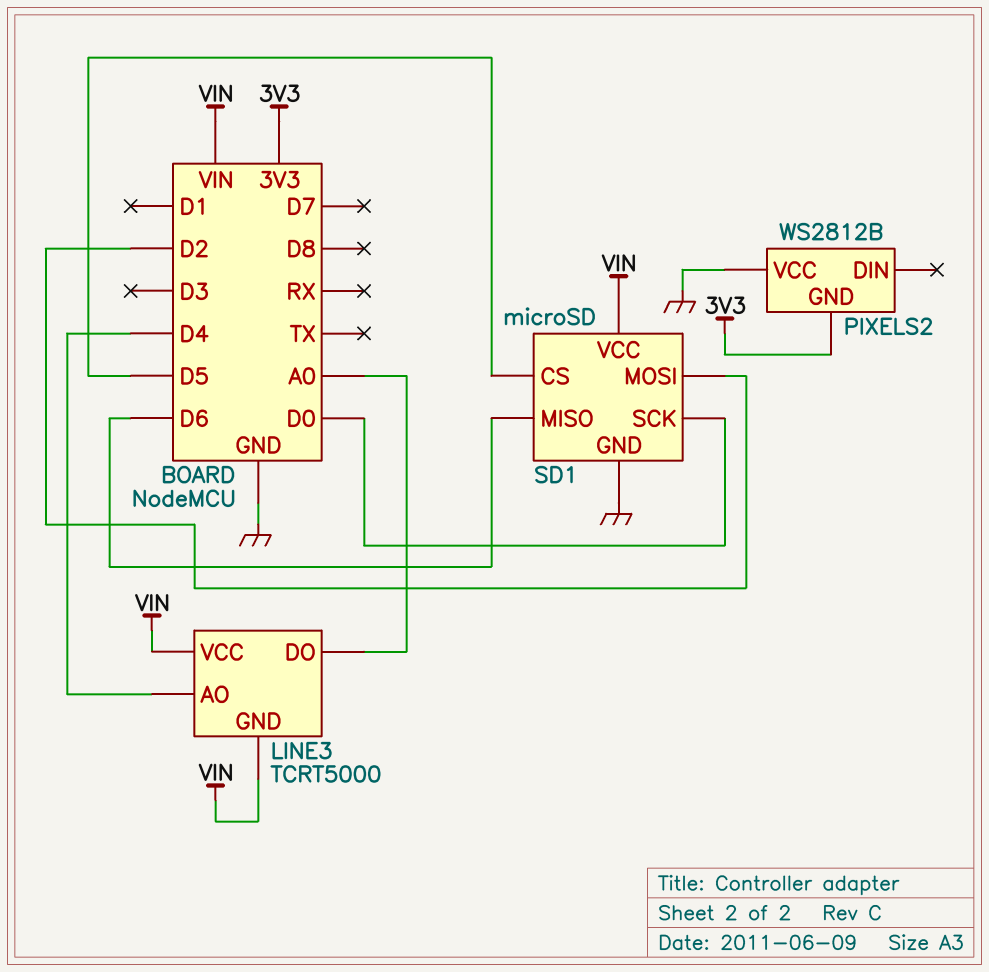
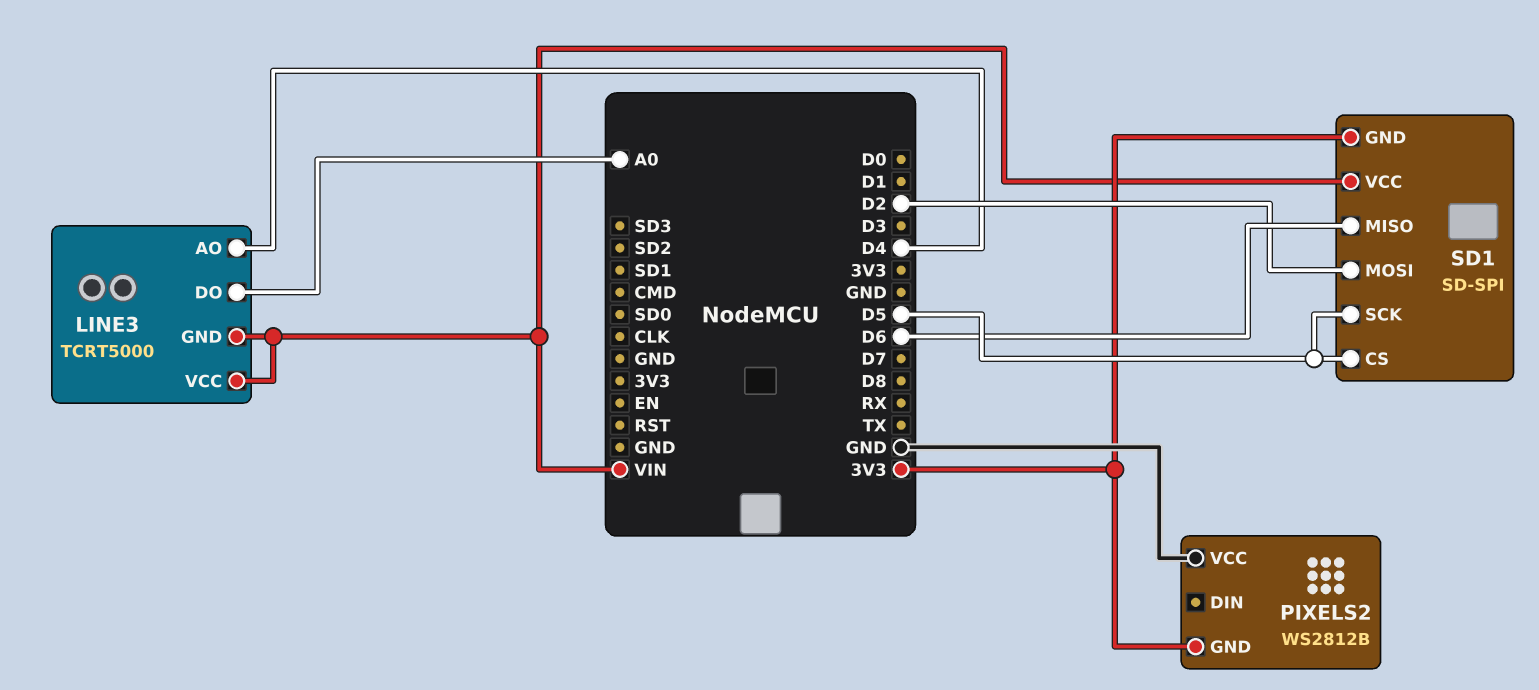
SD1: microSD -> SD-SPI
SD1 pin GND: GND -> 3V3
SD1 pin SCK: D0 -> D5

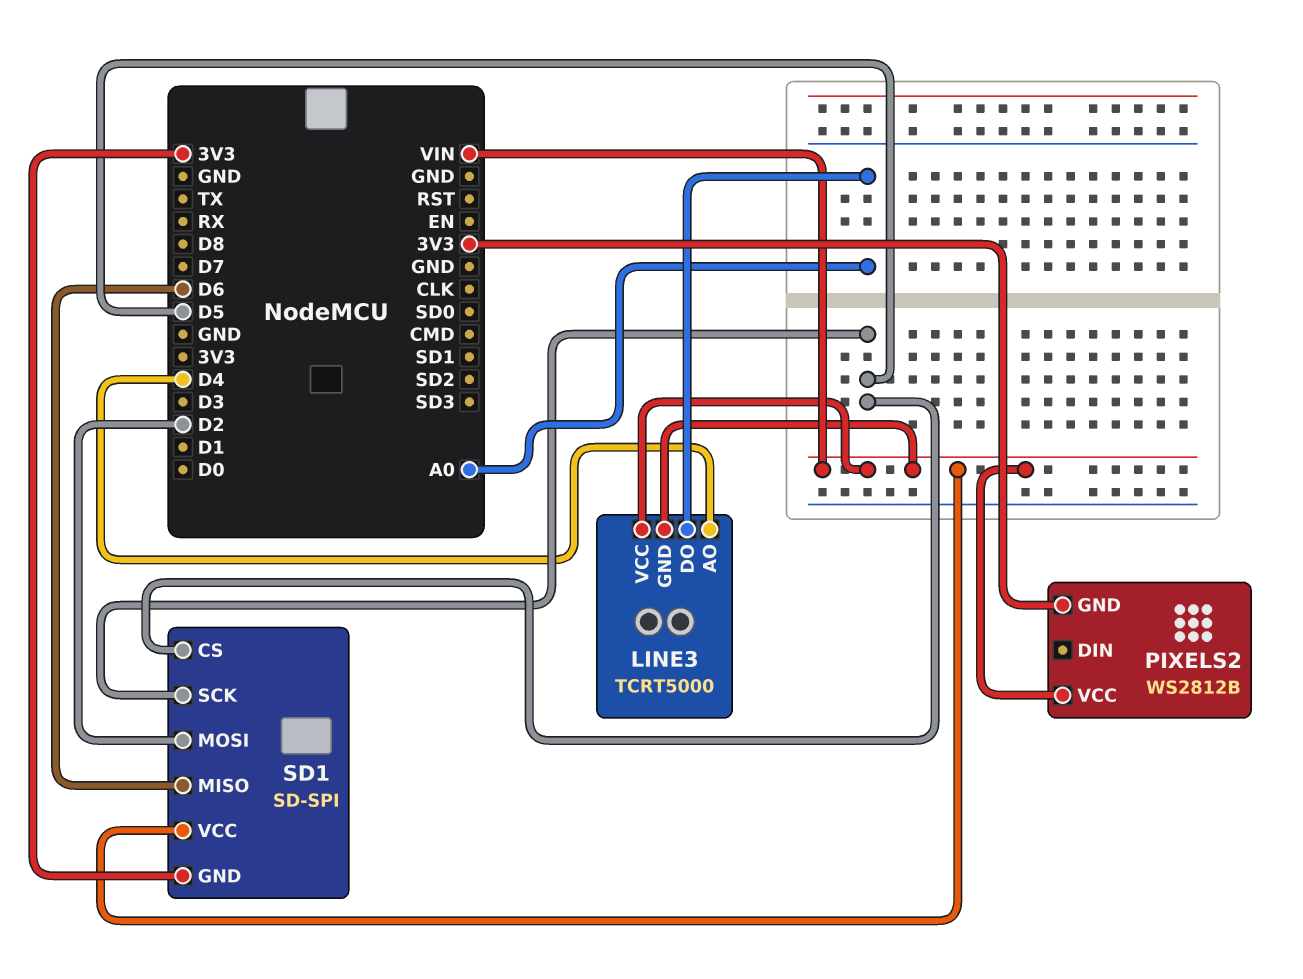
PIXELS2 pin VCC: GND -> VIN

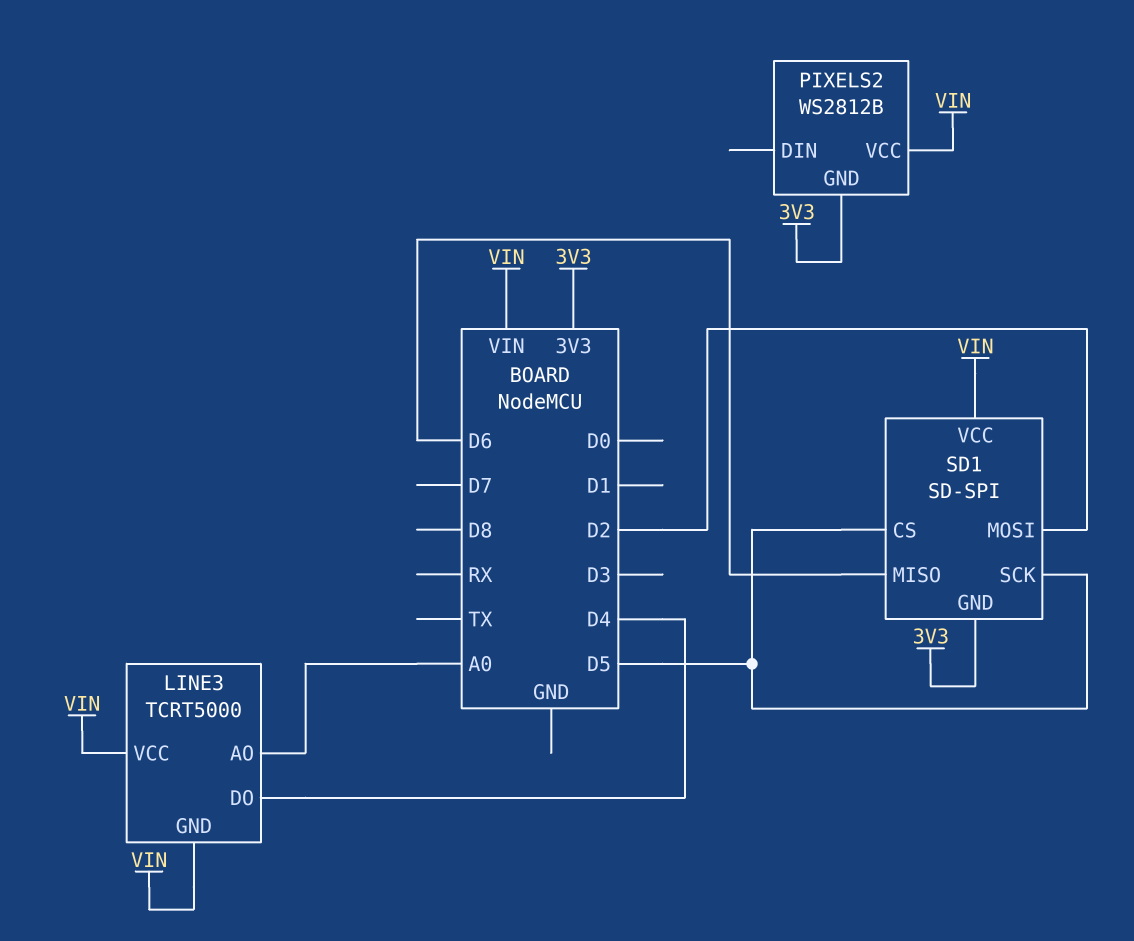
LINE3 pin AO: D4 -> A0
LINE3 pin DO: A0 -> D4

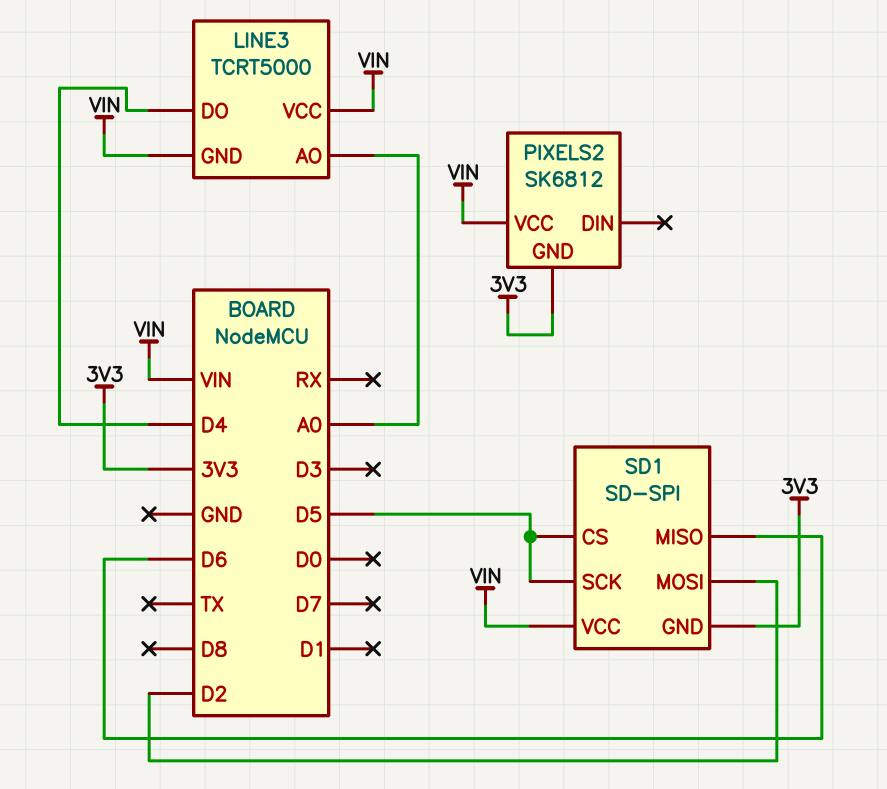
PIXELS2: WS2812B -> SK6812

